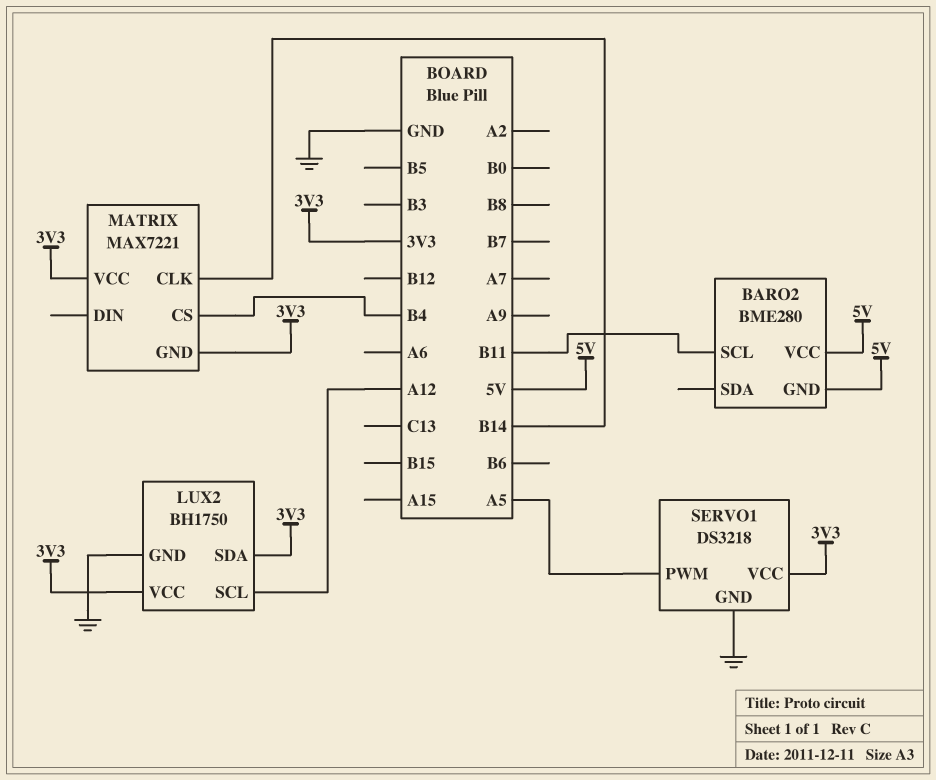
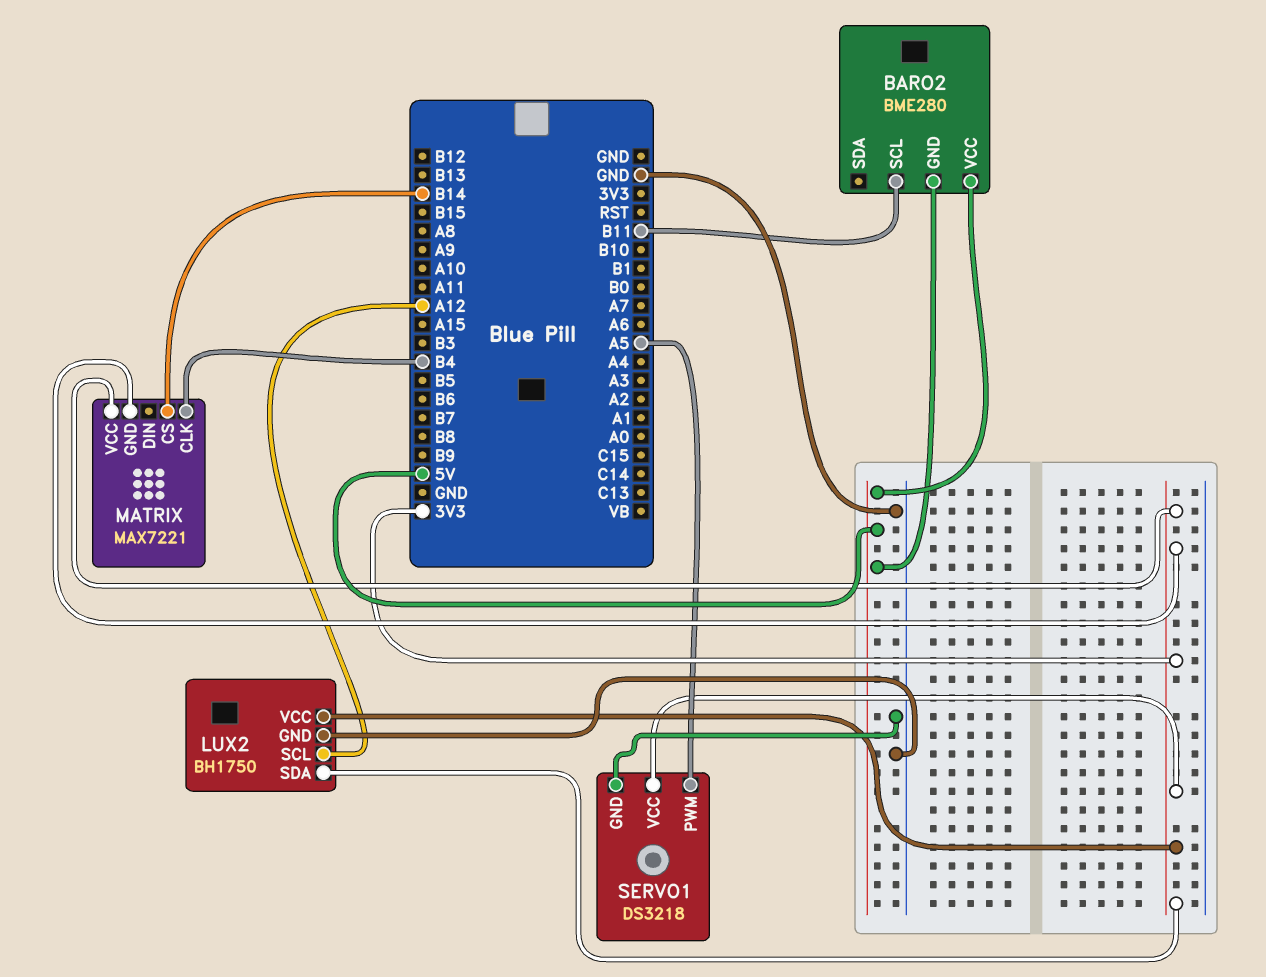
MATRIX pin CLK: B14 -> B4
MATRIX pin CS: B4 -> B14

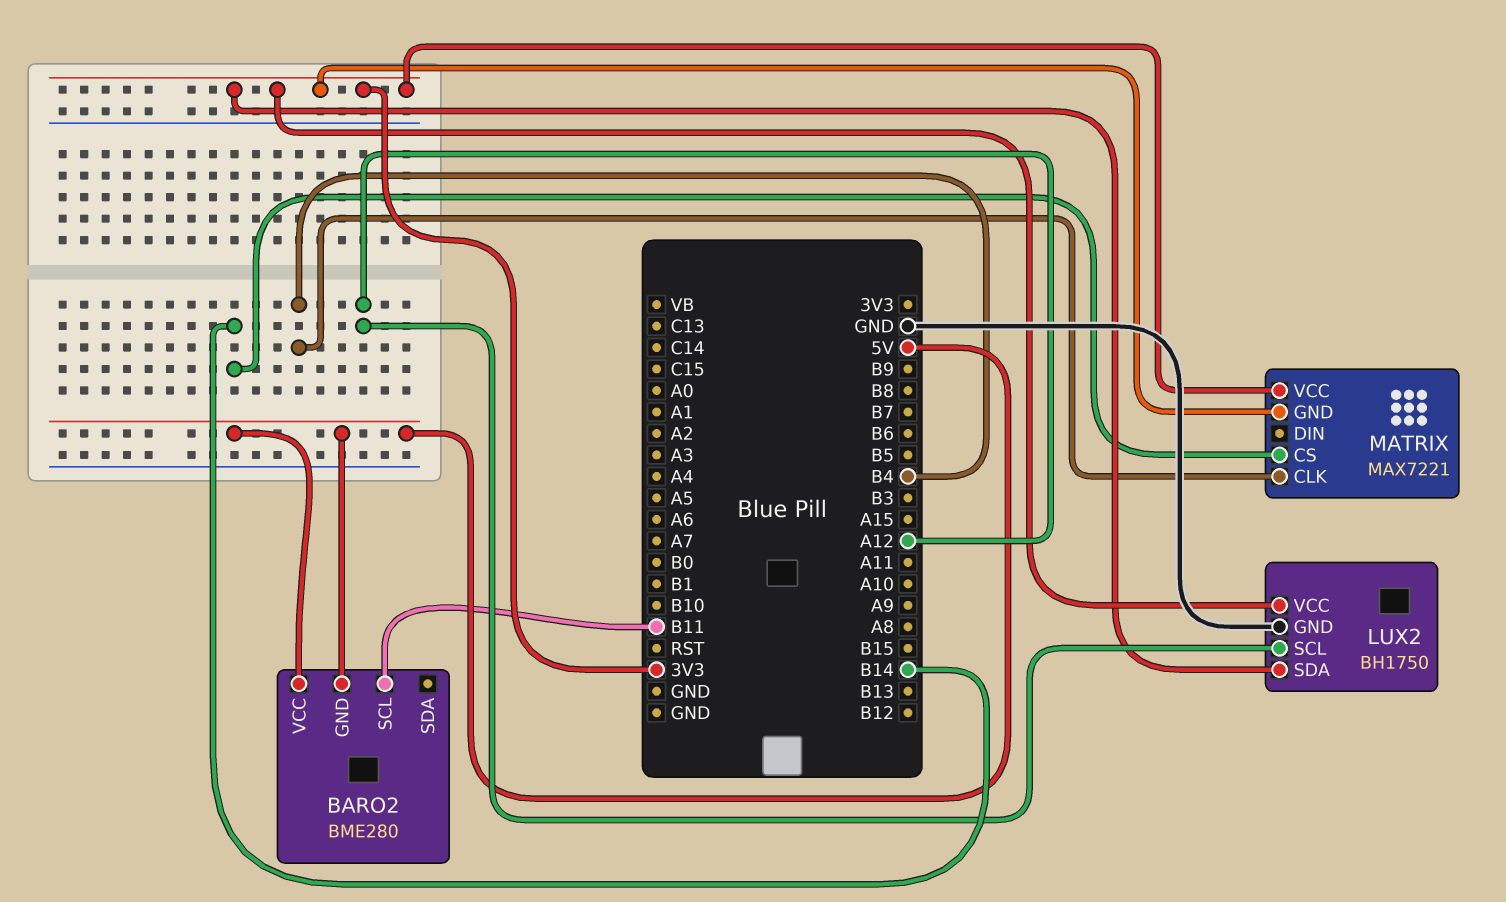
SERVO1: DS3218 -> none
SERVO1 pin GND: GND -> none
SERVO1 pin PWM: A5 -> none
SERVO1 pin VCC: 3V3 -> none

